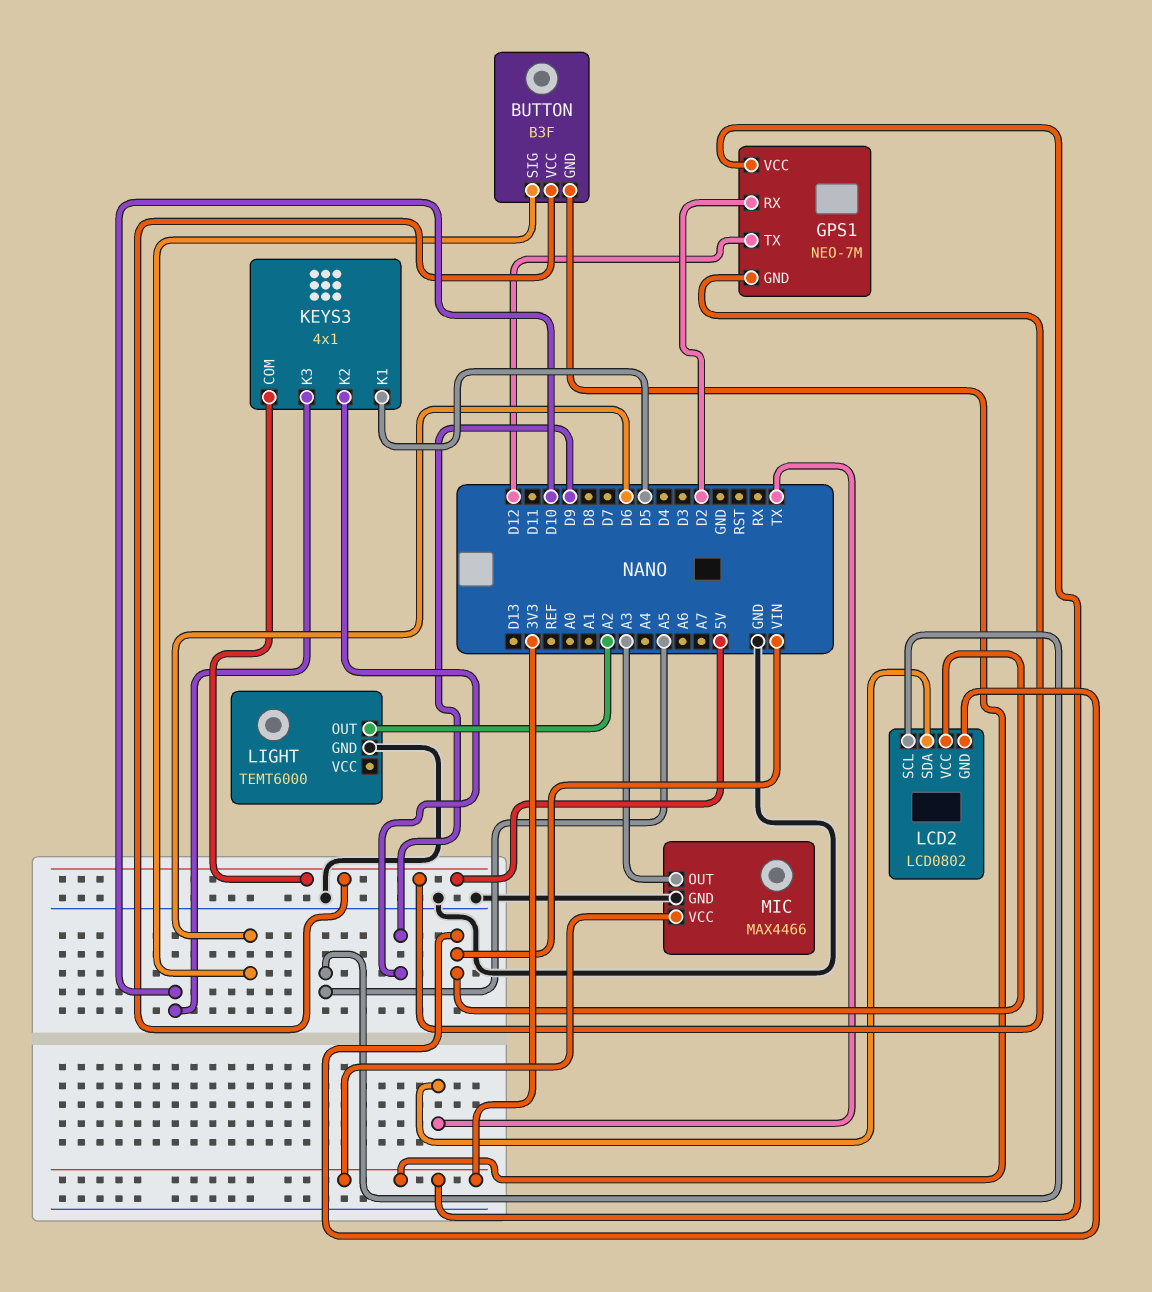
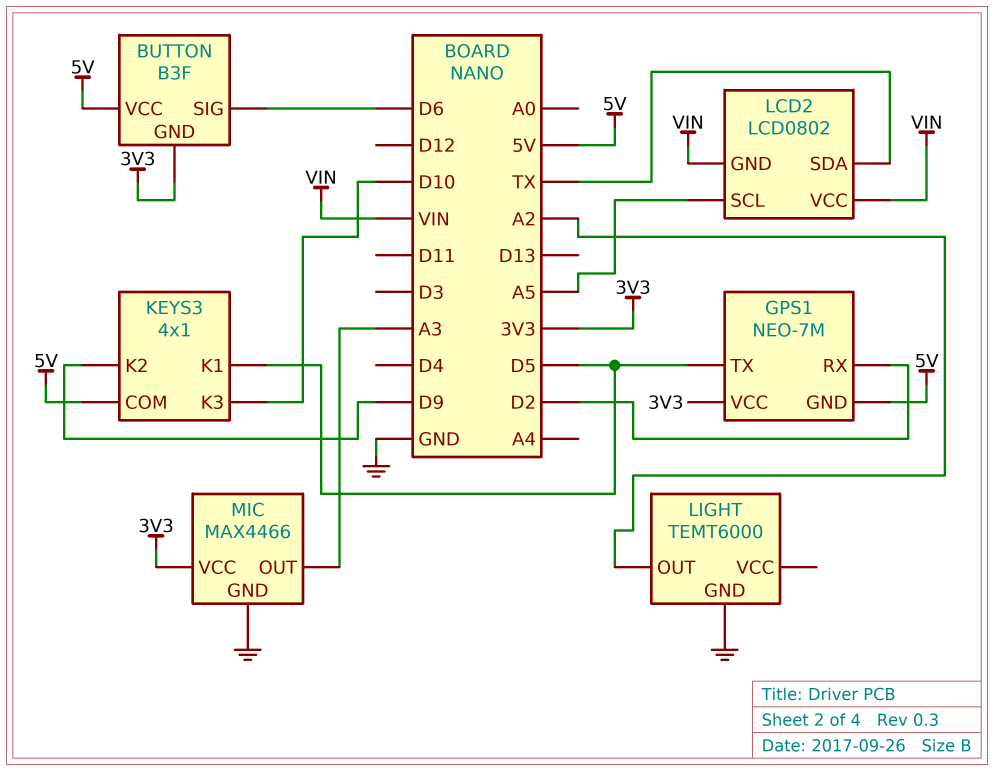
GPS1 pin TX: D12 -> D5

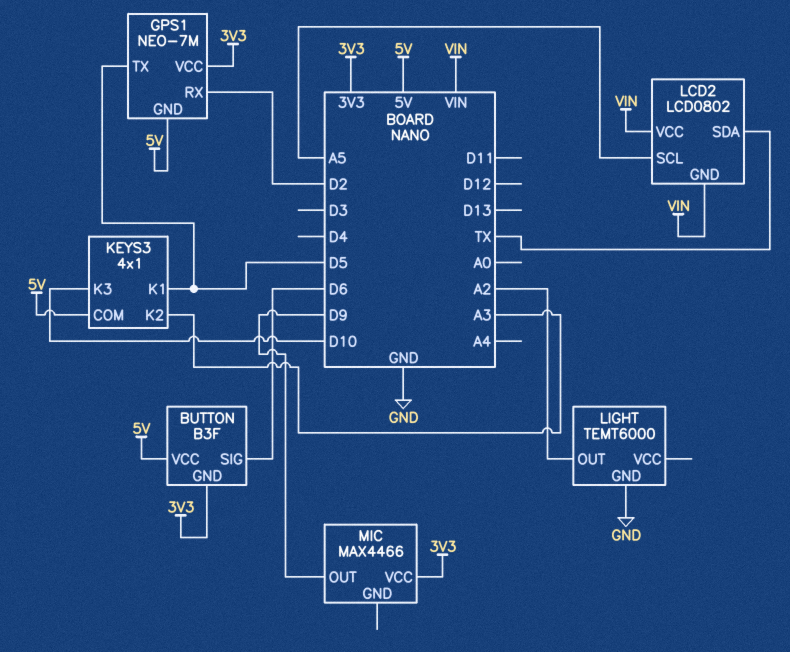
KEYS3 pin K2: D9 -> A3
MIC pin GND: GND -> none
MIC pin OUT: A3 -> D9

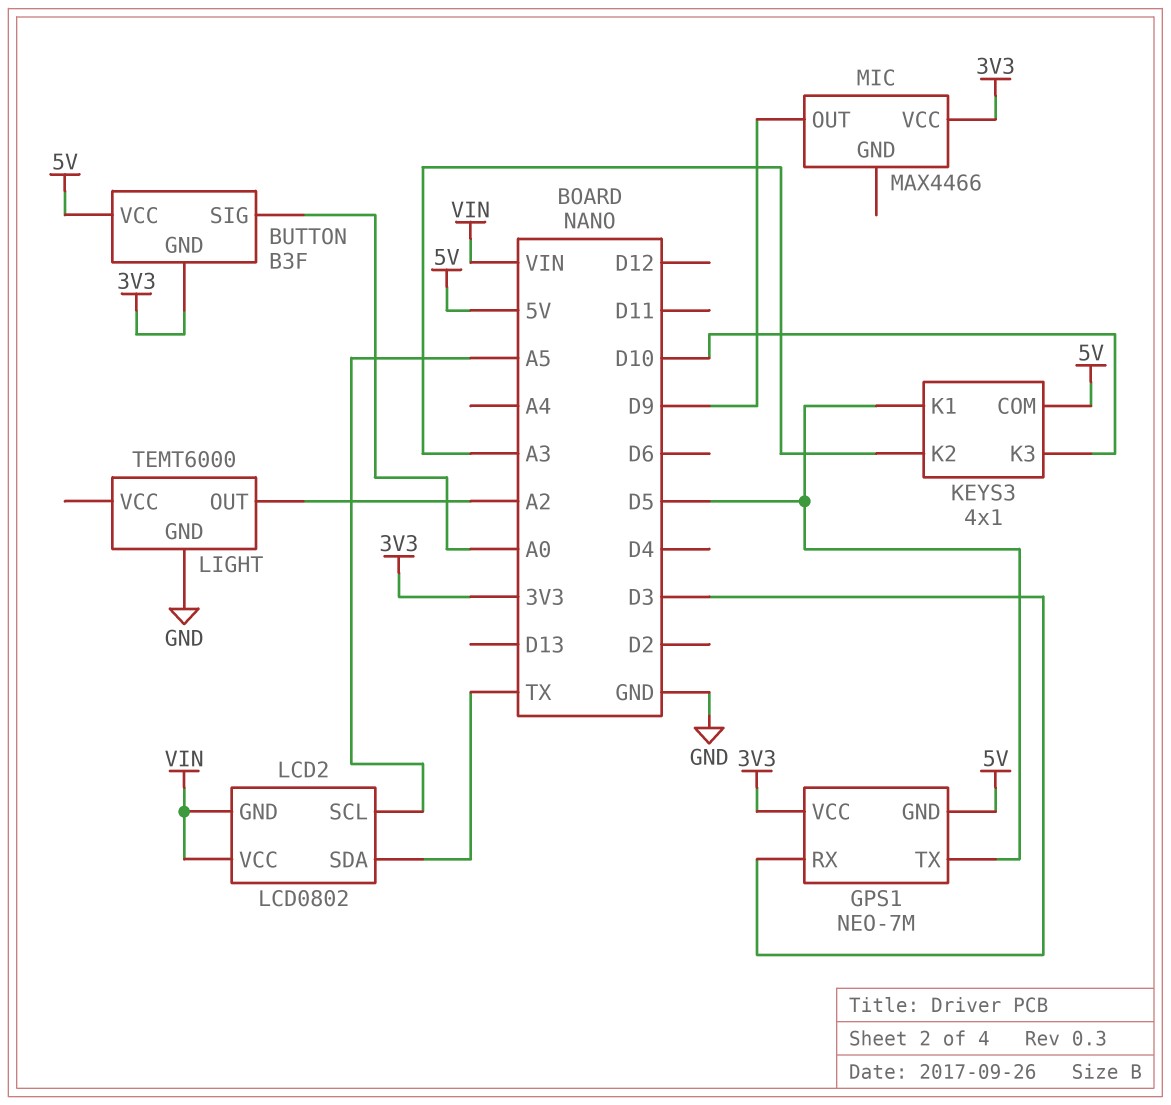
BUTTON pin SIG: D6 -> A0
GPS1 pin RX: D2 -> D3

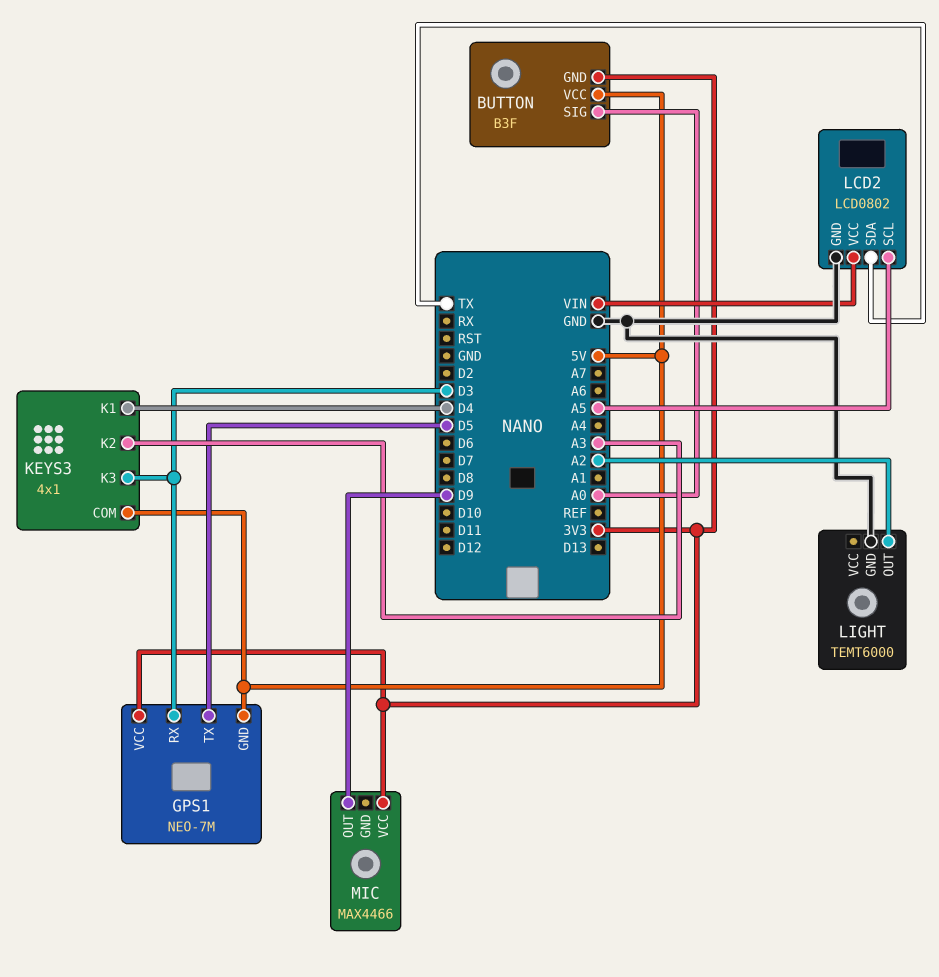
KEYS3 pin K1: D5 -> D4
KEYS3 pin K3: D10 -> D3
LCD2 pin GND: VIN -> GND

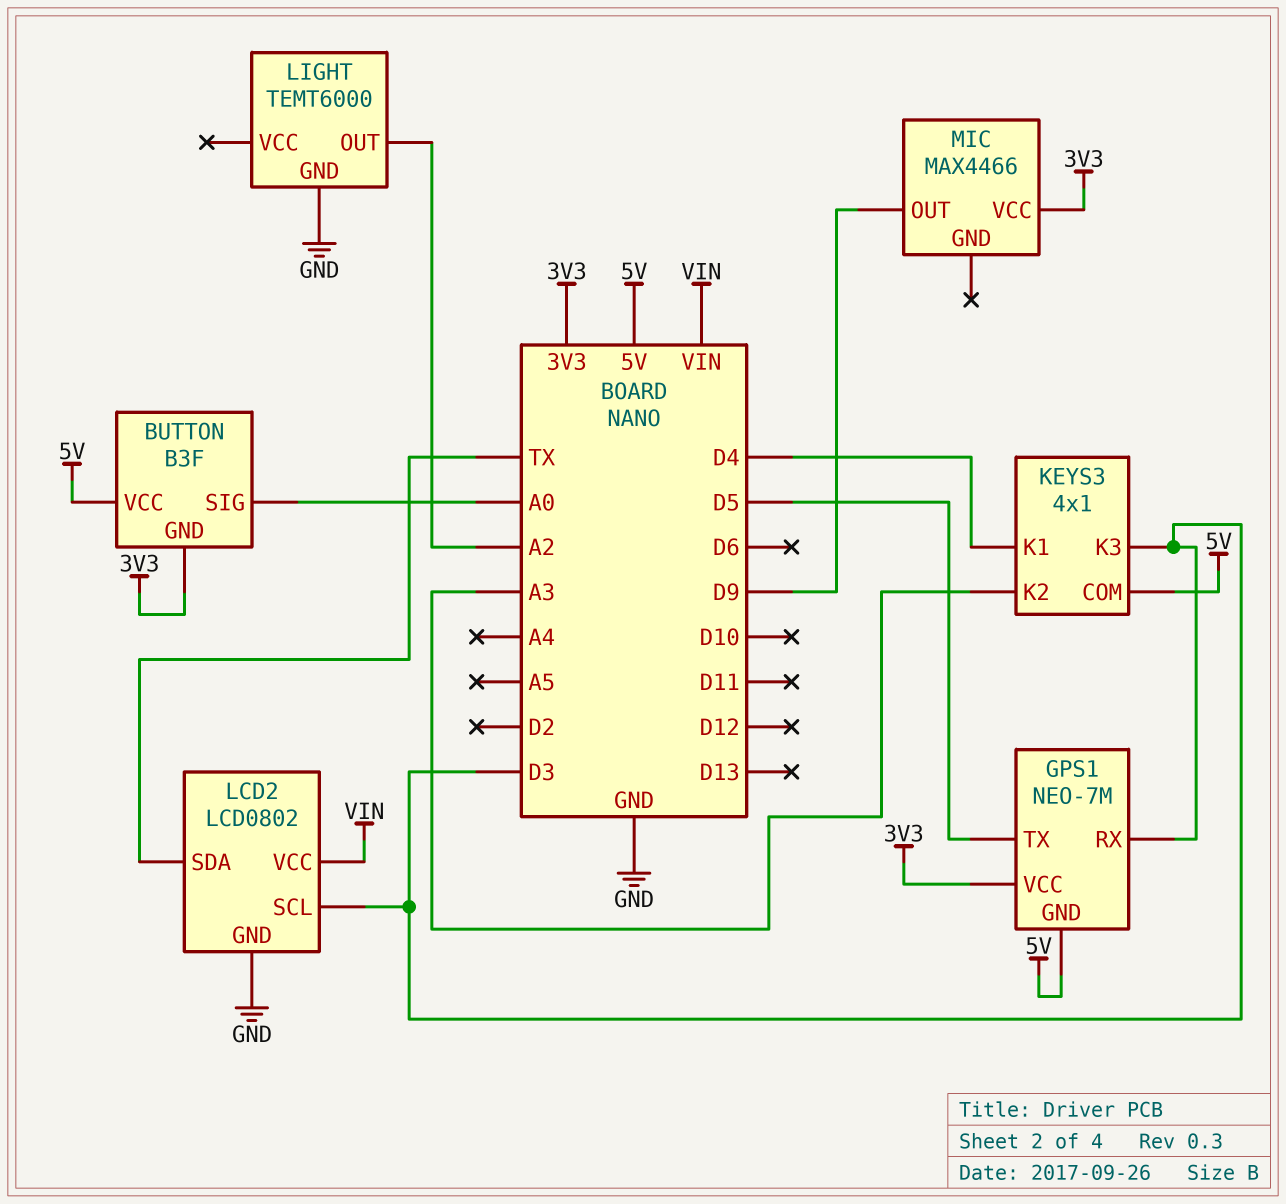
LCD2 pin SCL: A5 -> D3

